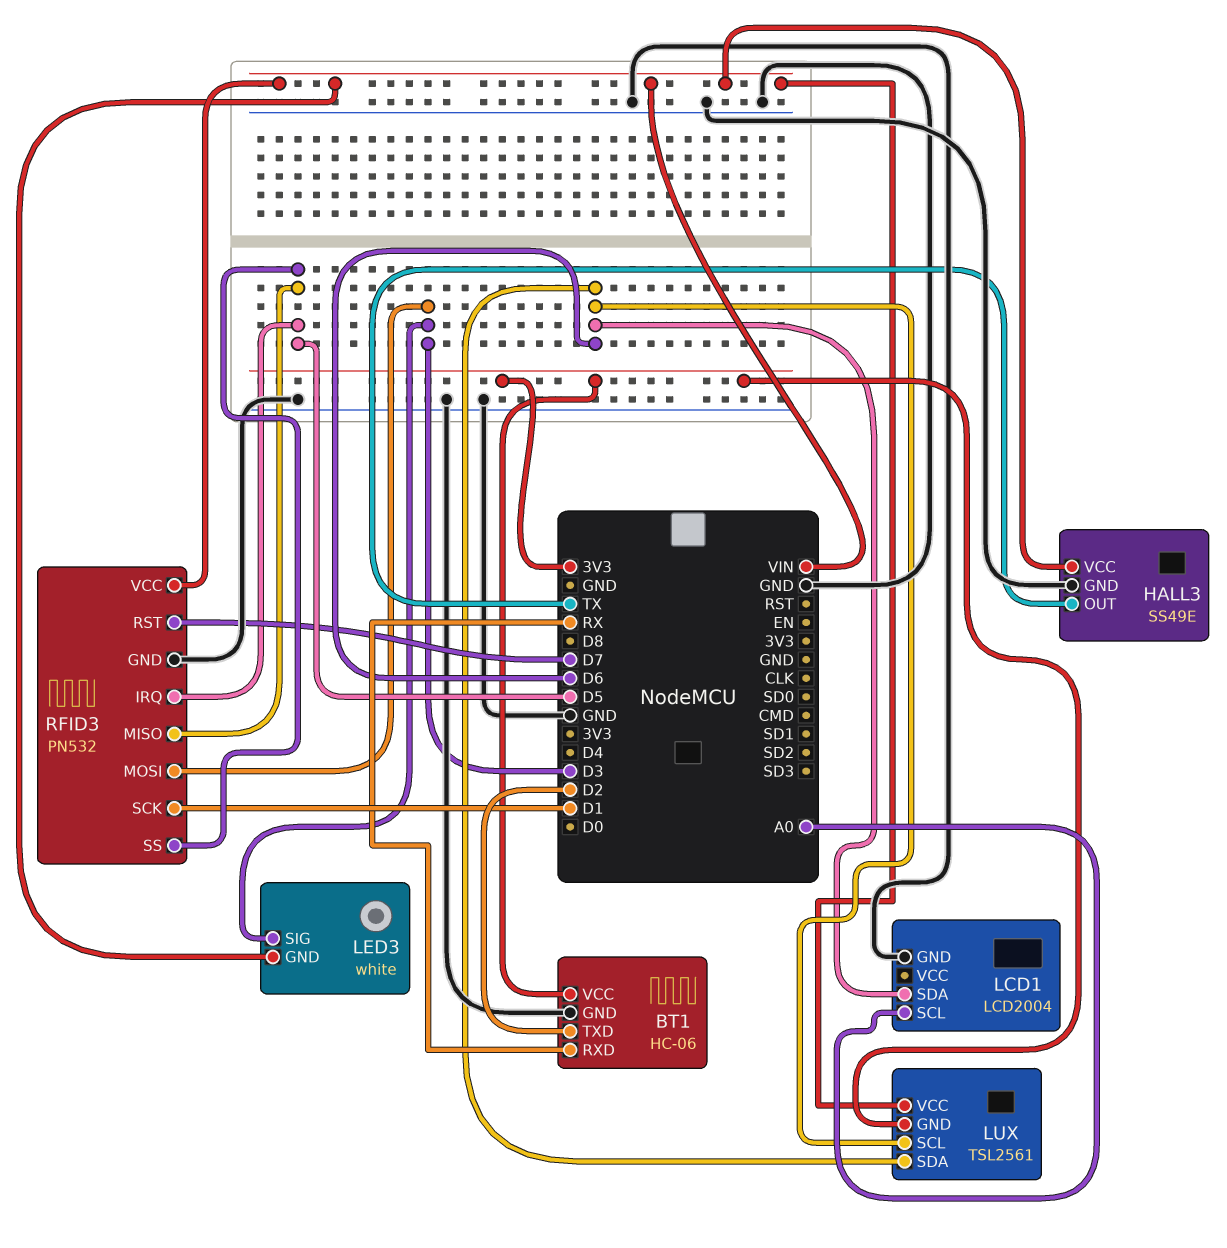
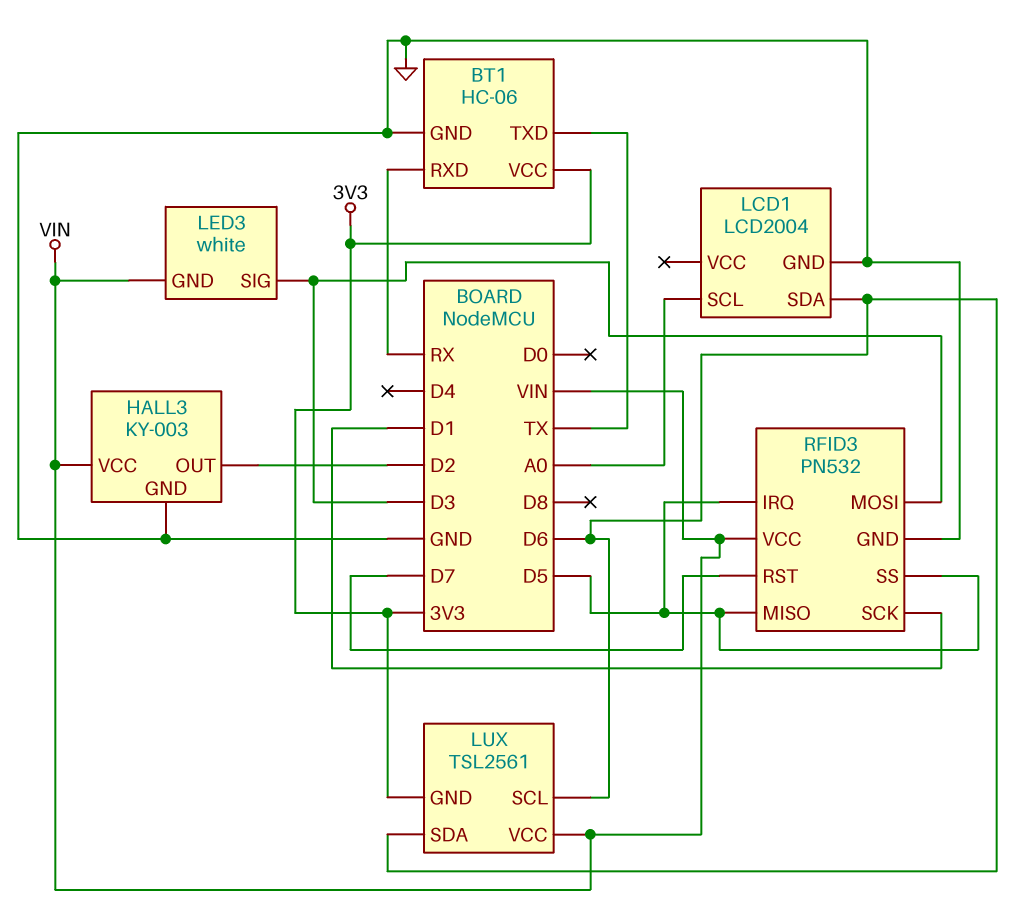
BT1 pin TXD: D2 -> TX
HALL3: SS49E -> KY-003
HALL3 pin OUT: TX -> D2

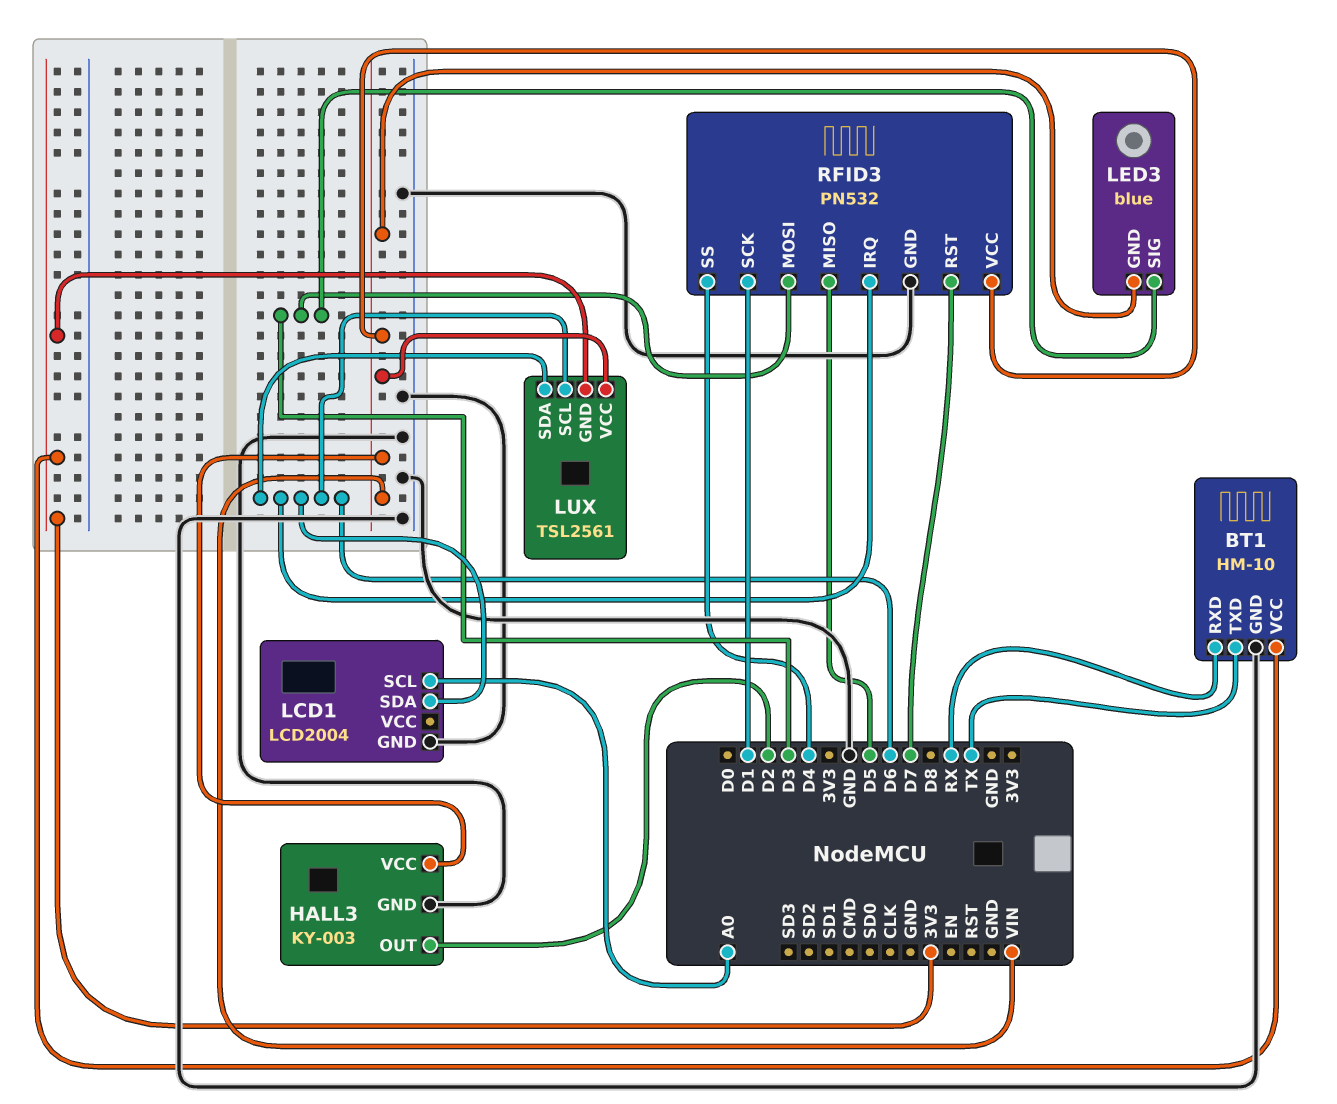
BT1: HC-06 -> HM-10
LED3: white -> blue
RFID3 pin IRQ: D5 -> D6
RFID3 pin SS: D5 -> D4

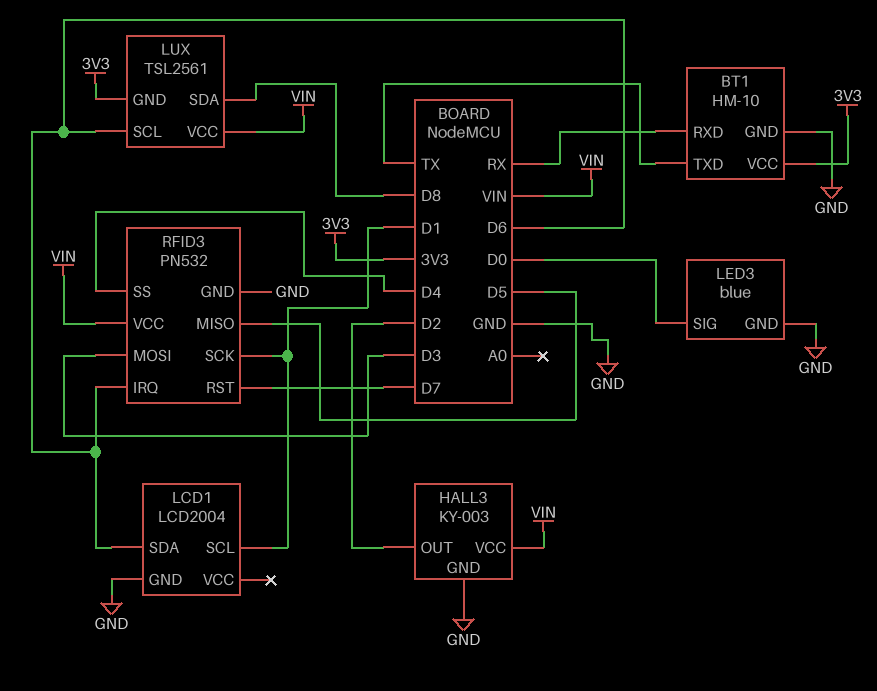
LCD1 pin SCL: A0 -> D1
LED3 pin GND: VIN -> GND
LED3 pin SIG: D3 -> D0
LUX pin SDA: D6 -> D8

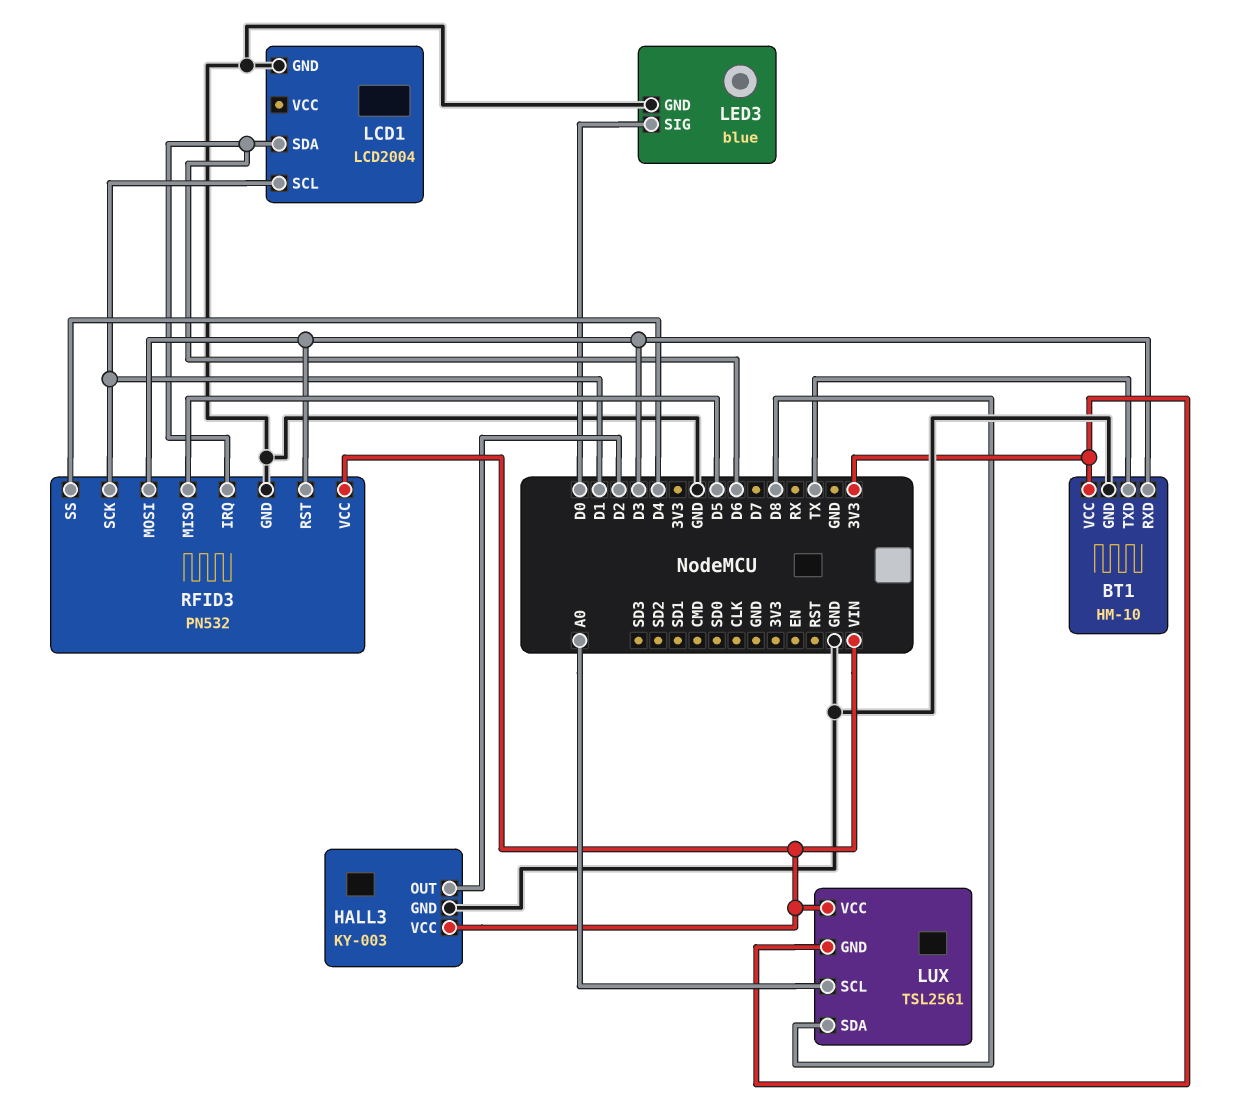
BT1 pin RXD: RX -> D3
LUX pin SCL: D6 -> A0
RFID3 pin RST: D7 -> D3

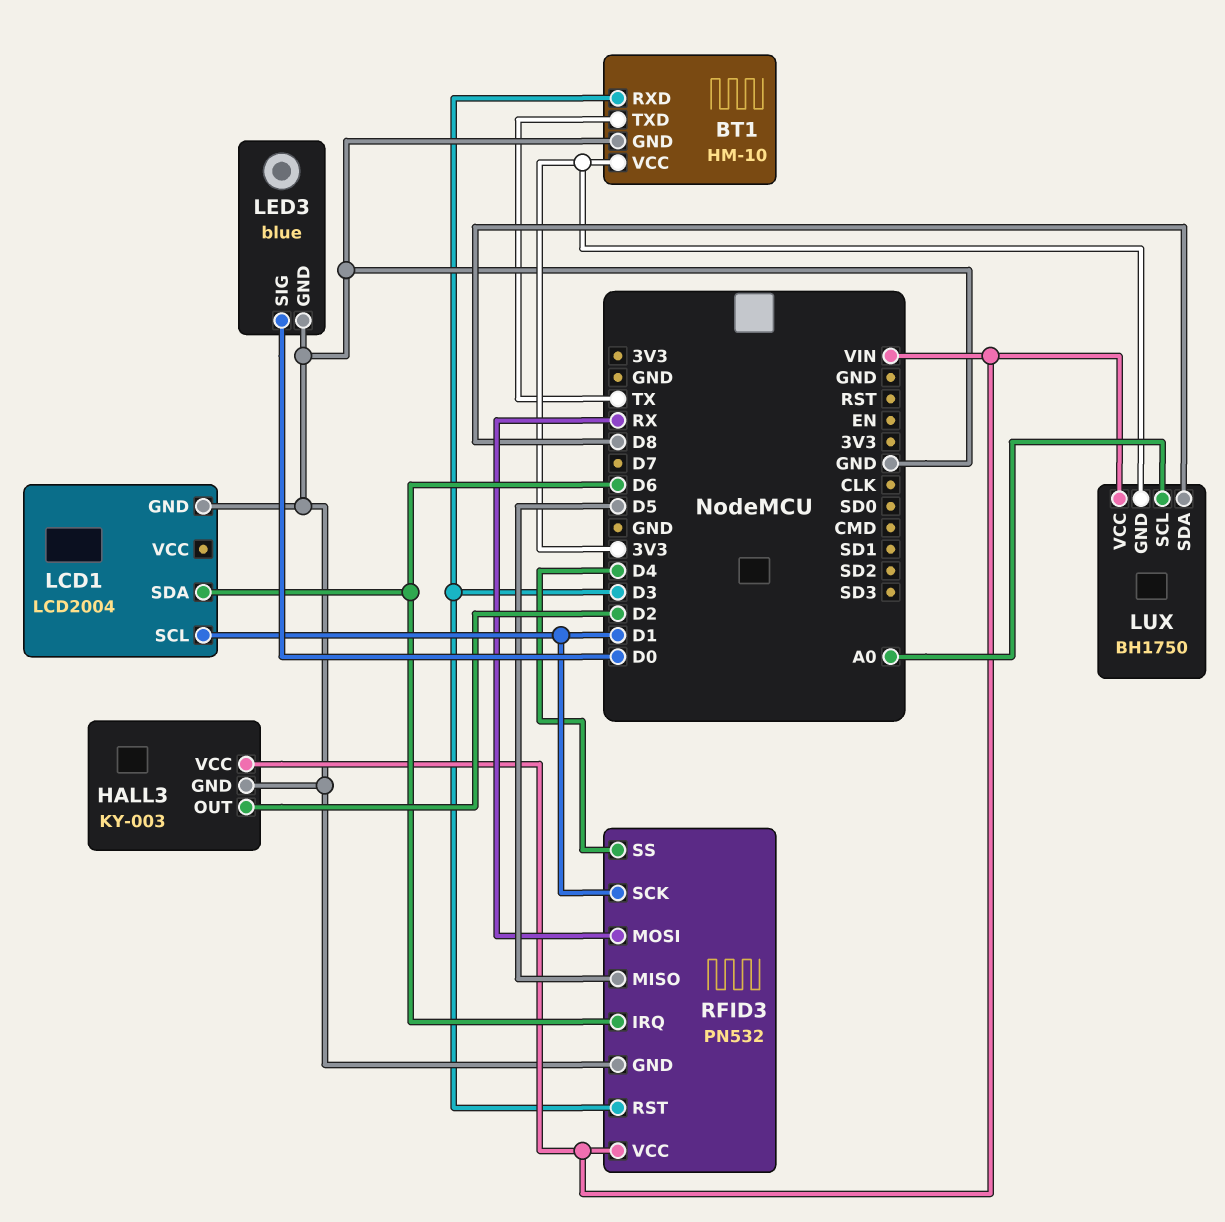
LUX: TSL2561 -> BH1750
RFID3 pin MOSI: D3 -> RX

